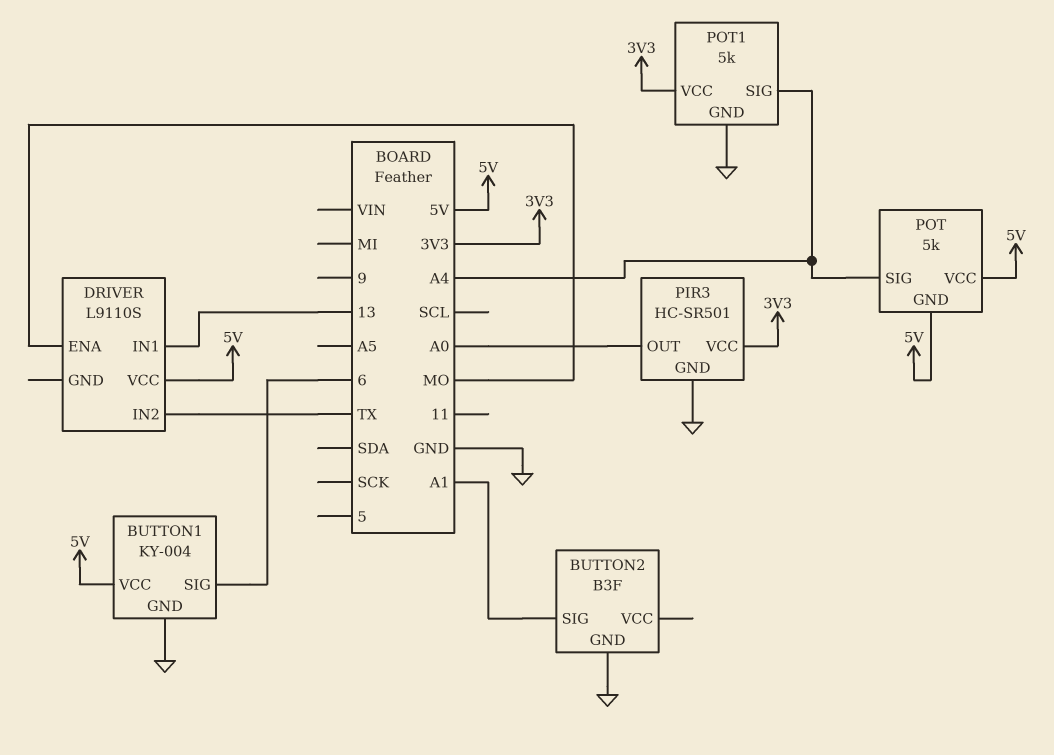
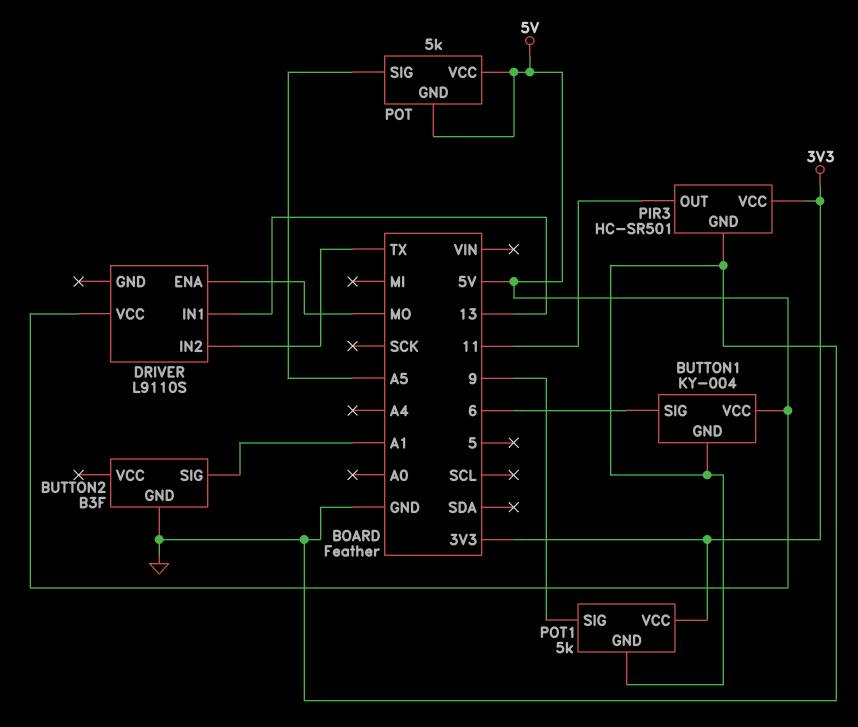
PIR3 pin OUT: A0 -> 11
POT pin SIG: A4 -> A5
POT1 pin SIG: A4 -> 9

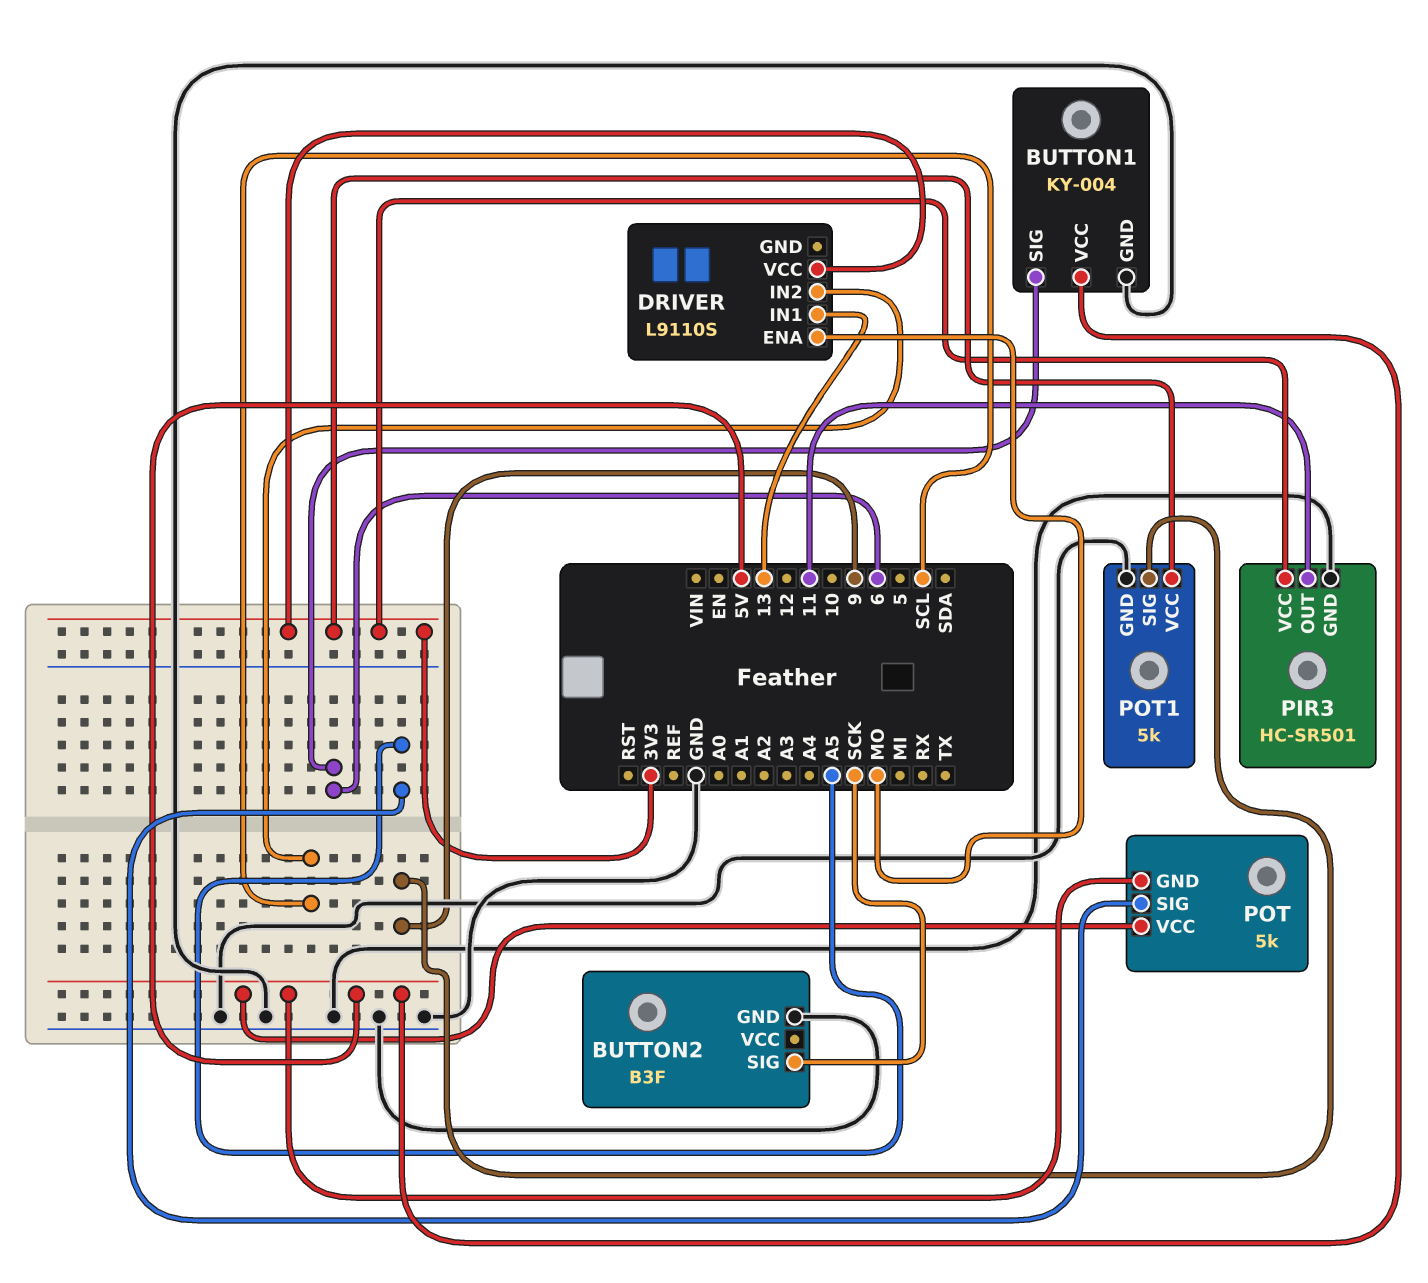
BUTTON2 pin SIG: A1 -> SCK
DRIVER pin IN2: TX -> SCL
DRIVER pin VCC: 5V -> 3V3

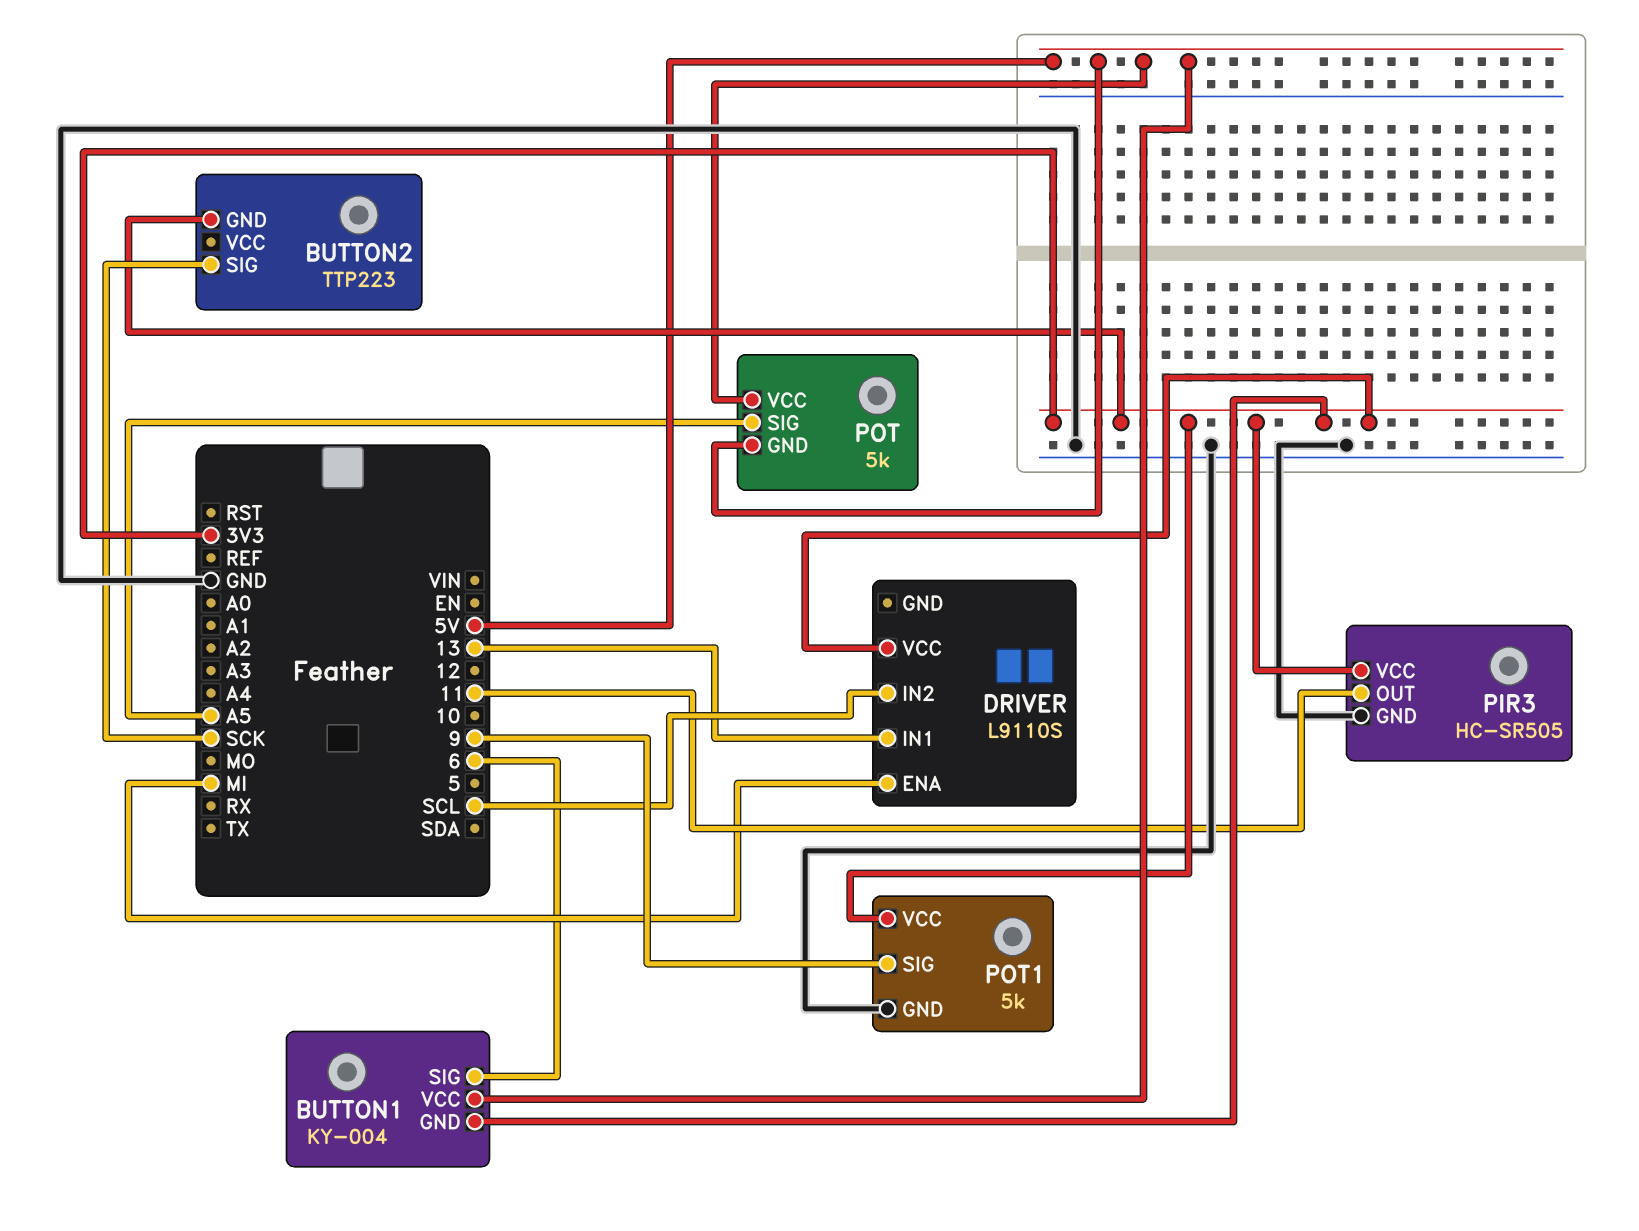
BUTTON1 pin GND: GND -> 3V3
BUTTON2: B3F -> TTP223
BUTTON2 pin GND: GND -> 3V3
DRIVER pin ENA: MO -> MI
PIR3: HC-SR501 -> HC-SR505

